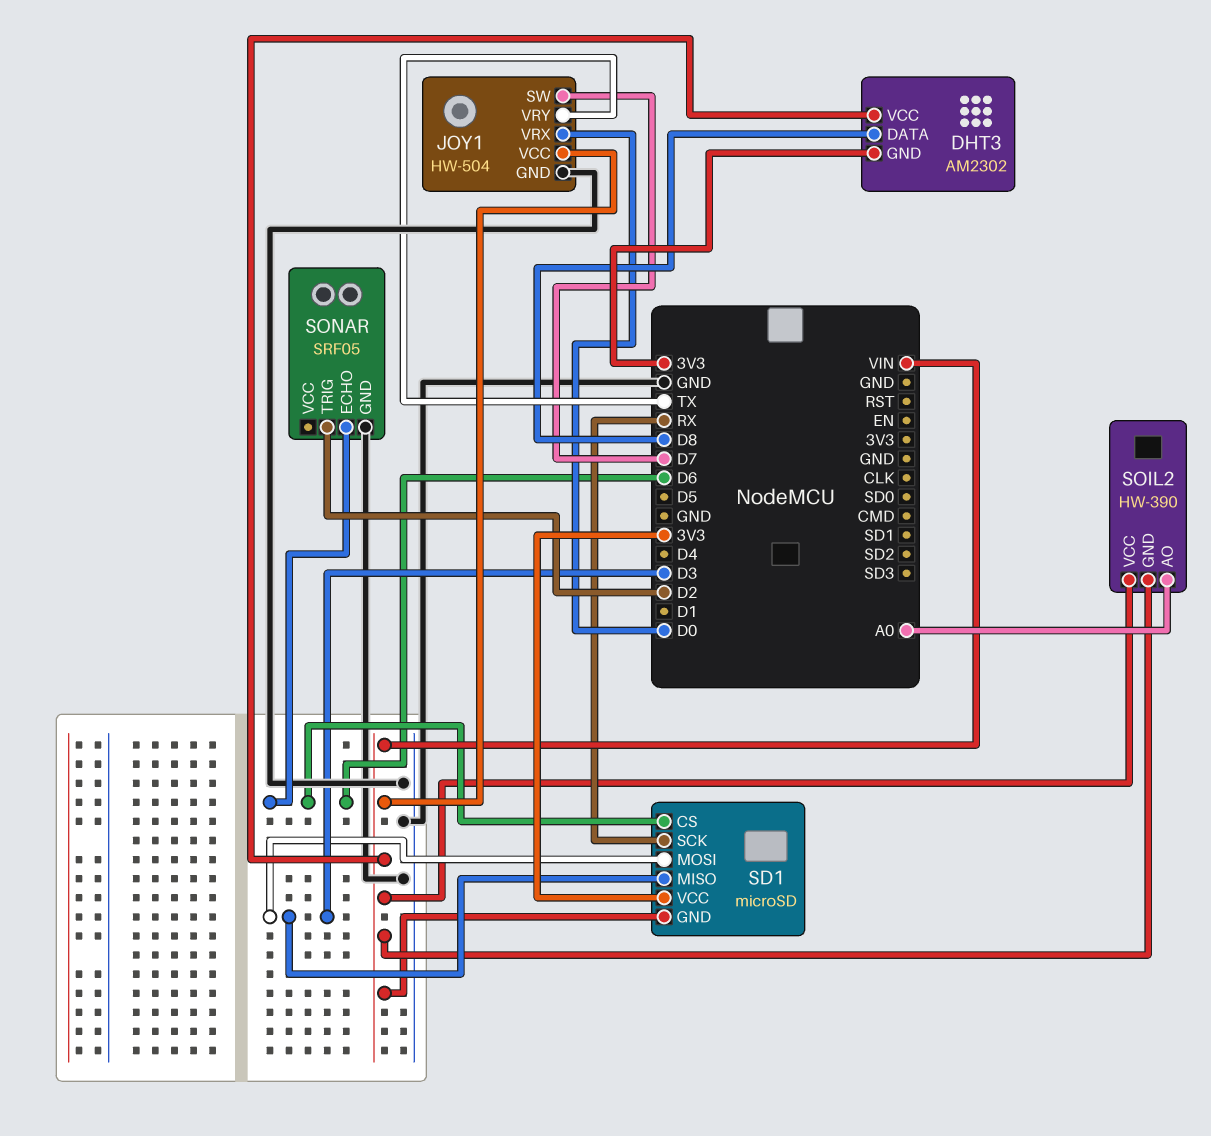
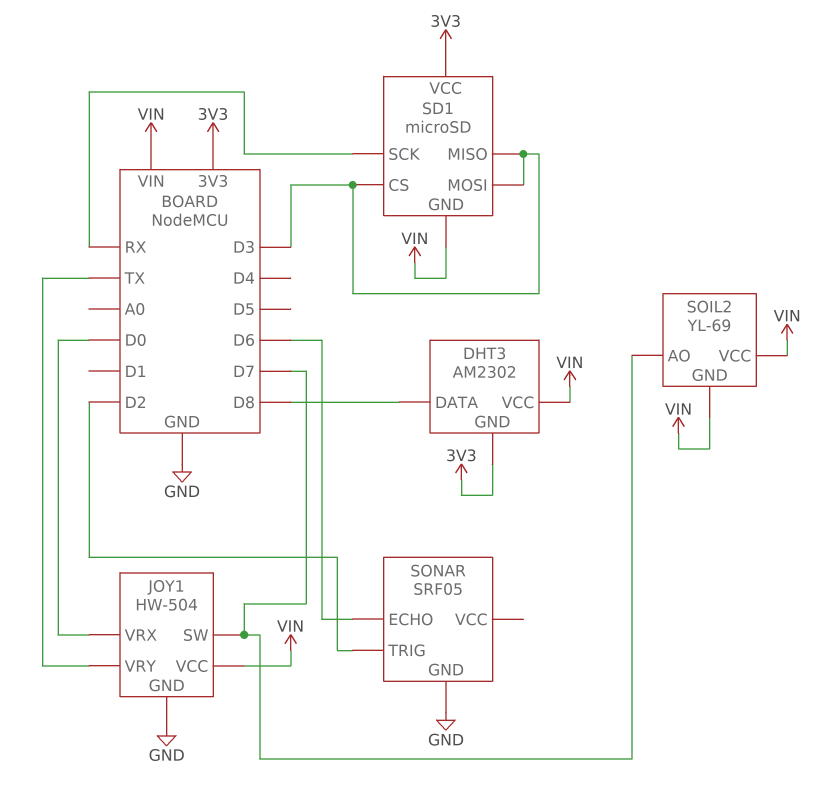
SD1 pin CS: D6 -> D3
SOIL2: HW-390 -> YL-69
SOIL2 pin AO: A0 -> D7

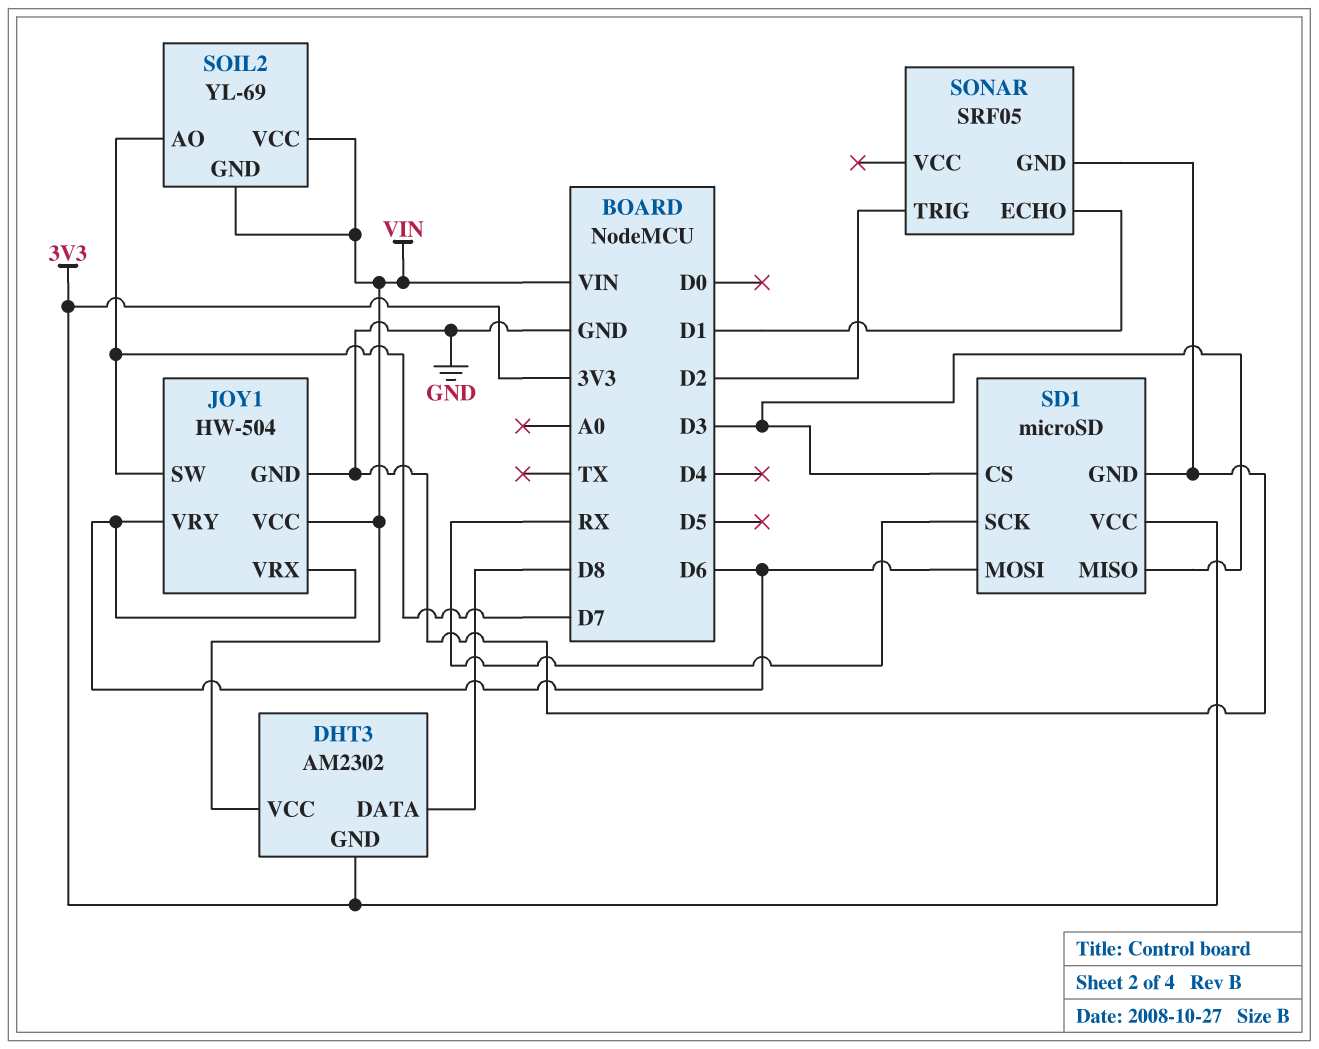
JOY1 pin VRX: D0 -> D6
JOY1 pin VRY: TX -> D6
SD1 pin GND: VIN -> GND
SD1 pin MOSI: D3 -> D6
SONAR pin ECHO: D6 -> D1

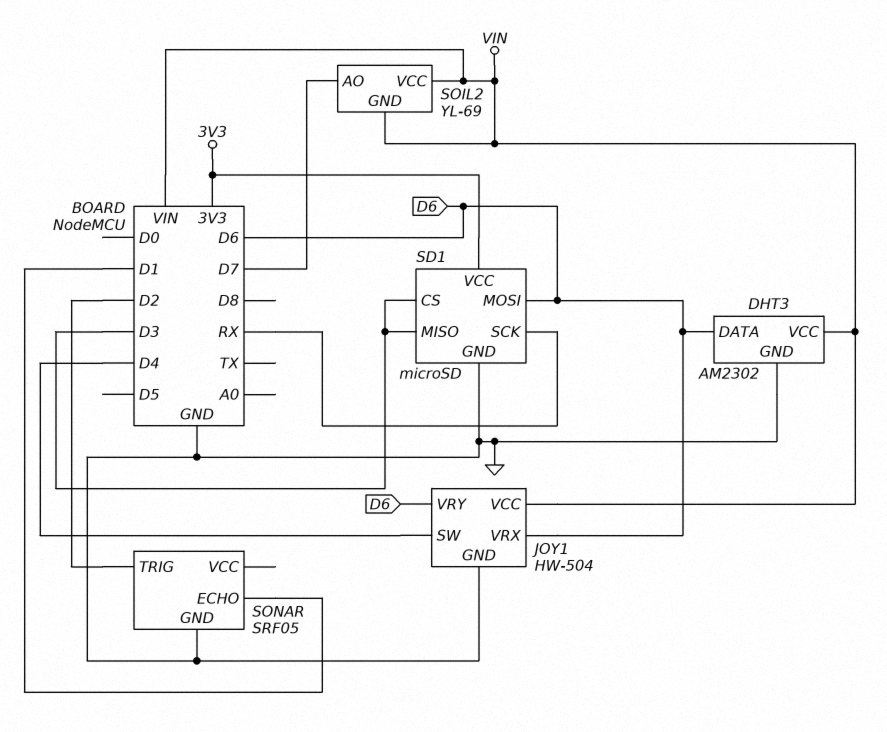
DHT3 pin DATA: D8 -> D6
DHT3 pin GND: 3V3 -> GND
JOY1 pin SW: D7 -> D4

